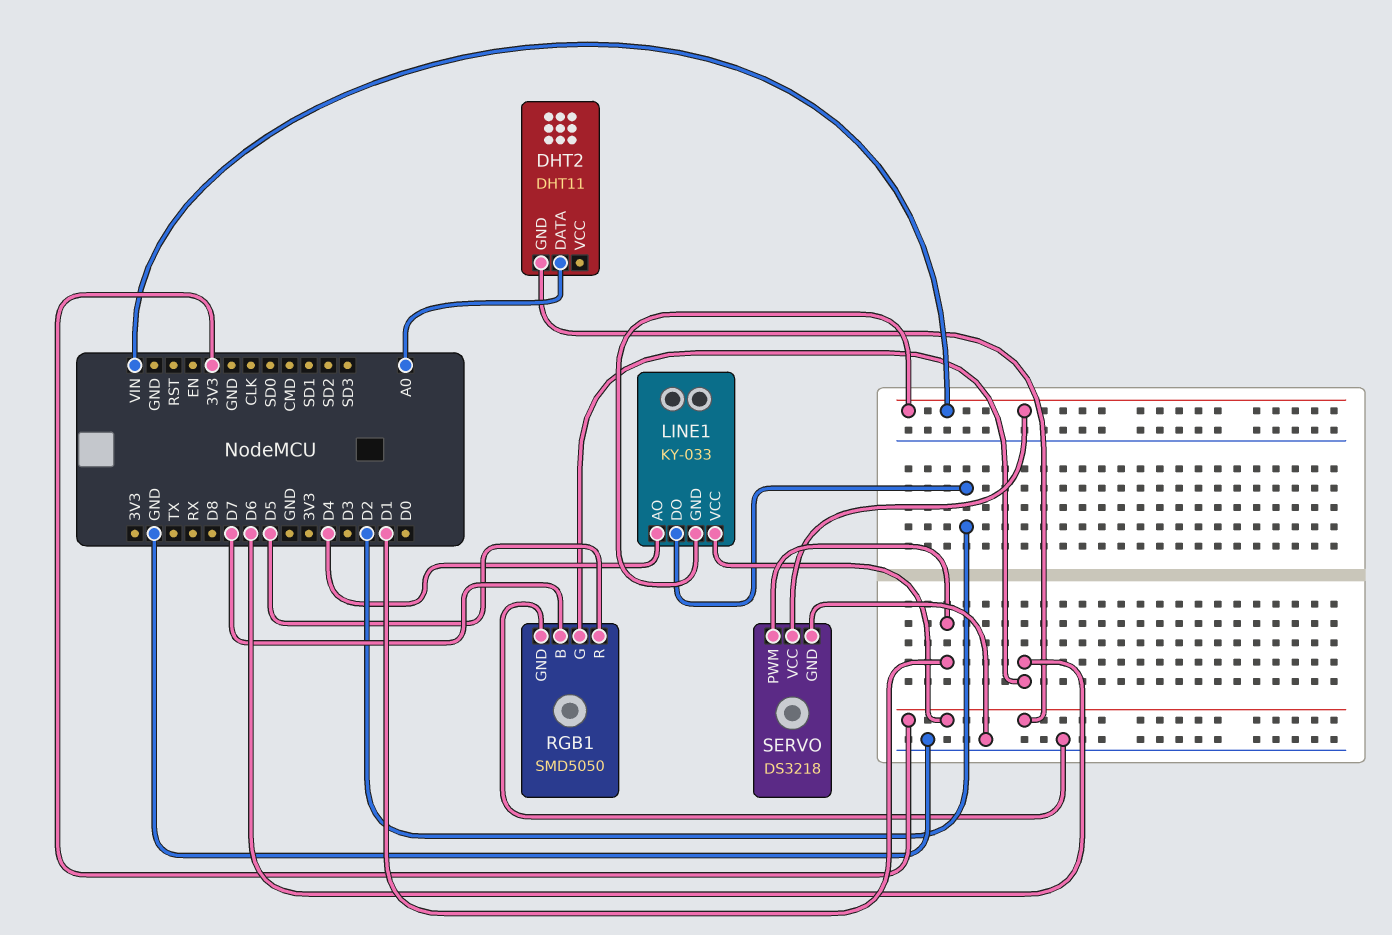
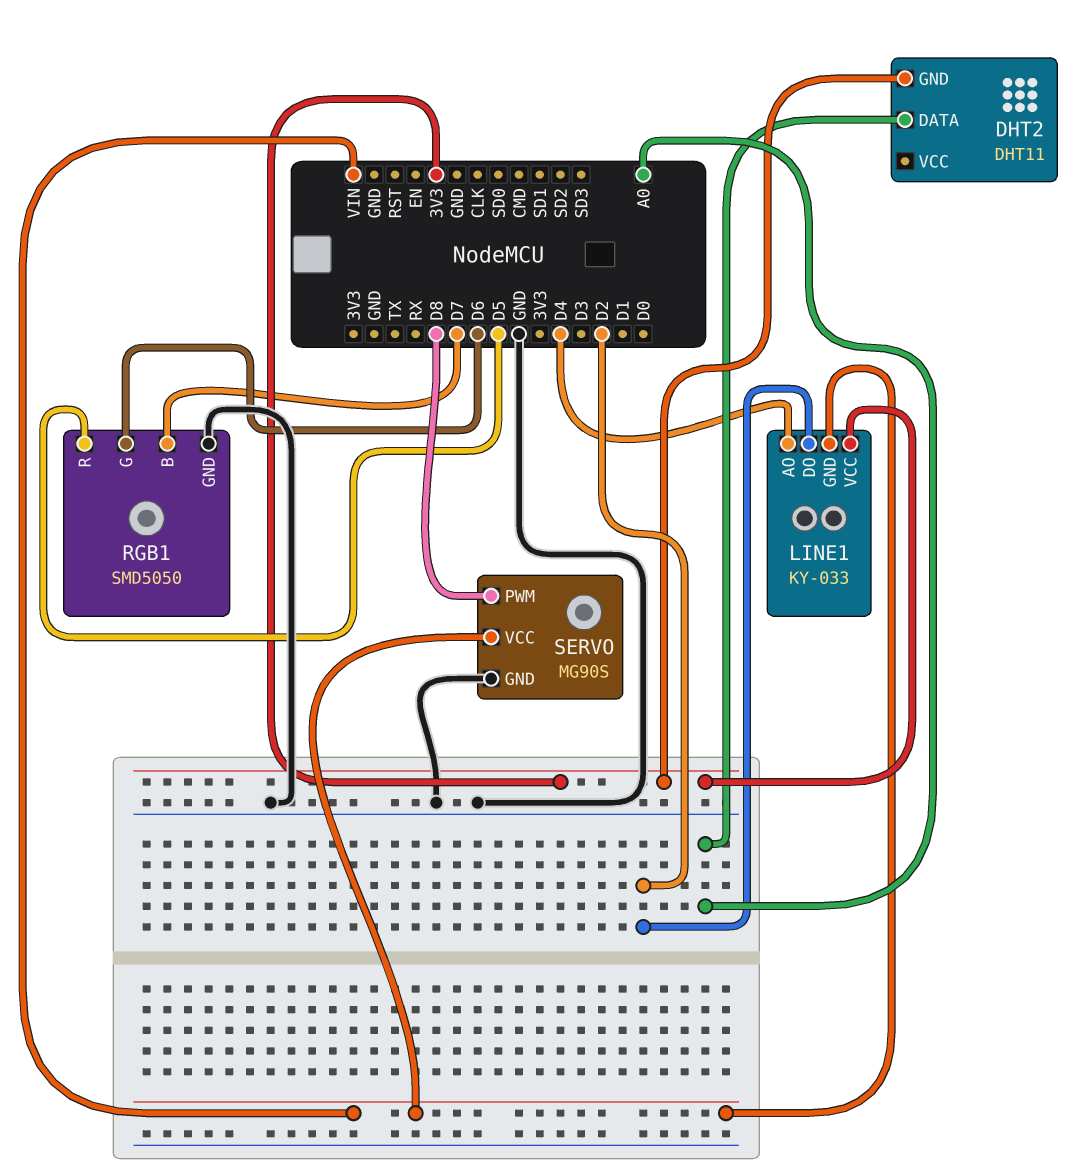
SERVO: DS3218 -> MG90S
SERVO pin PWM: D1 -> D8

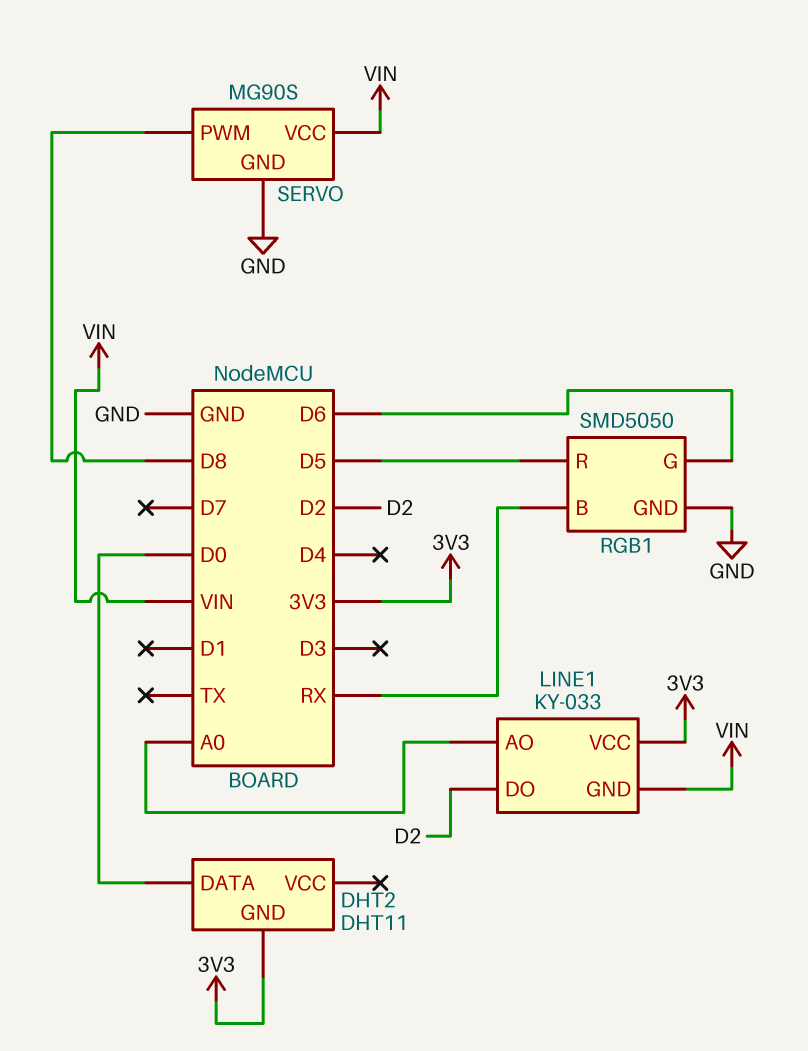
DHT2 pin DATA: A0 -> D0
LINE1 pin AO: D4 -> A0
RGB1 pin B: D7 -> RX

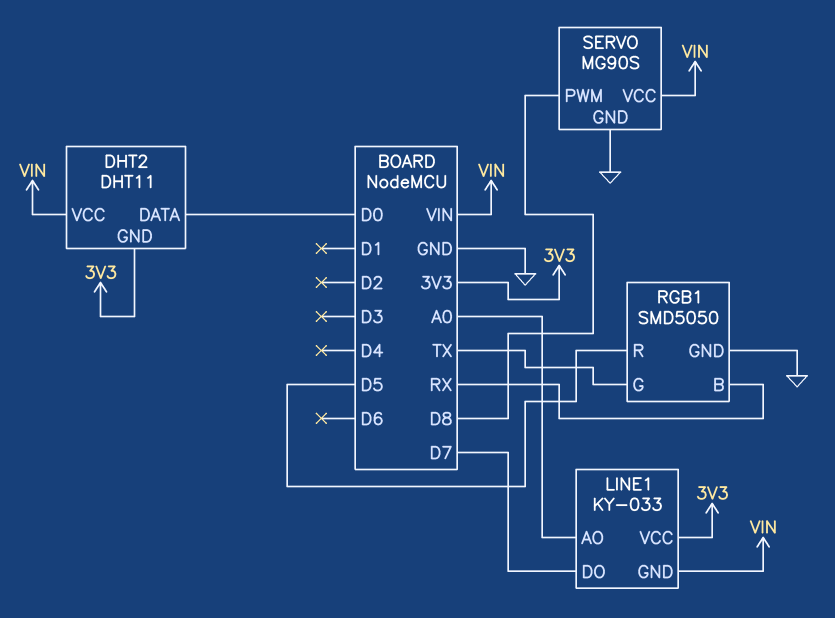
DHT2 pin VCC: none -> VIN
LINE1 pin DO: D2 -> D7
RGB1 pin G: D6 -> TX

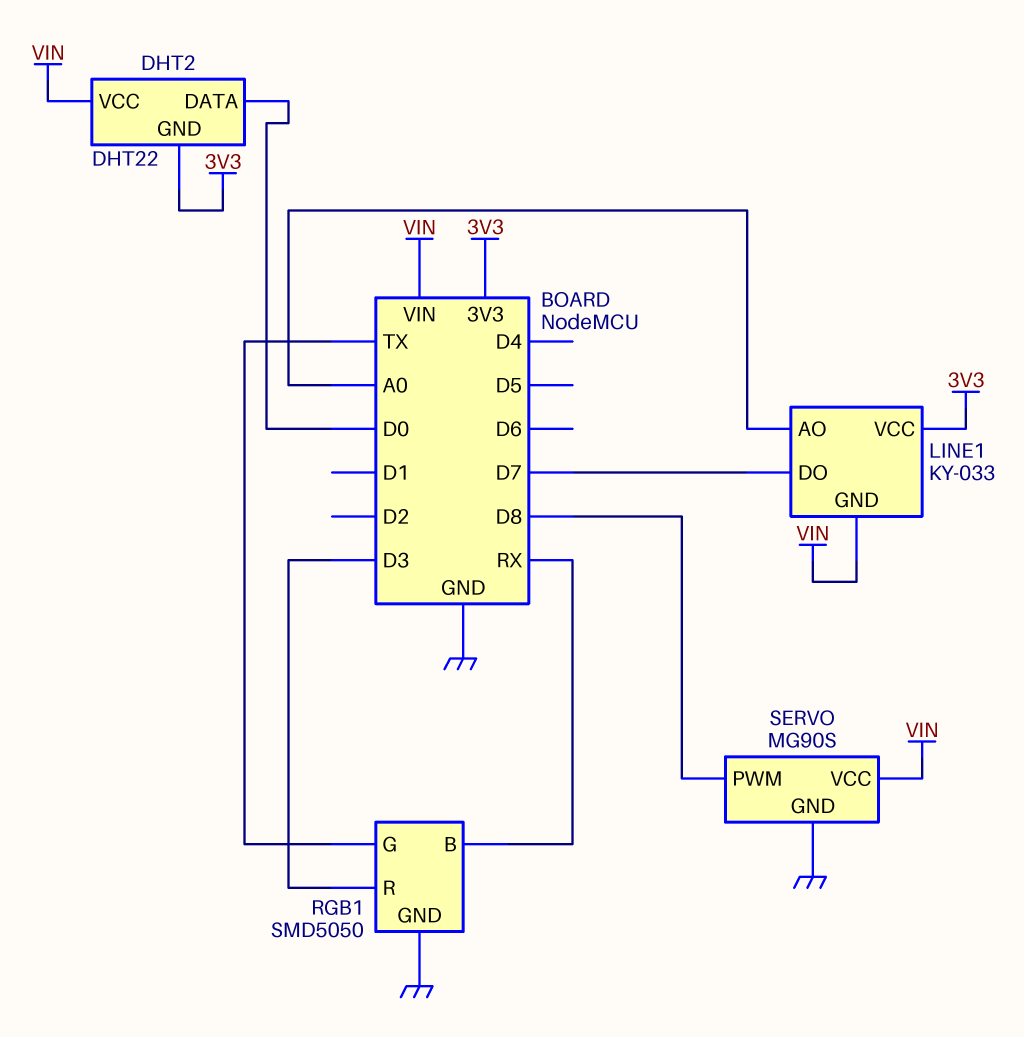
DHT2: DHT11 -> DHT22
RGB1 pin R: D5 -> D3

